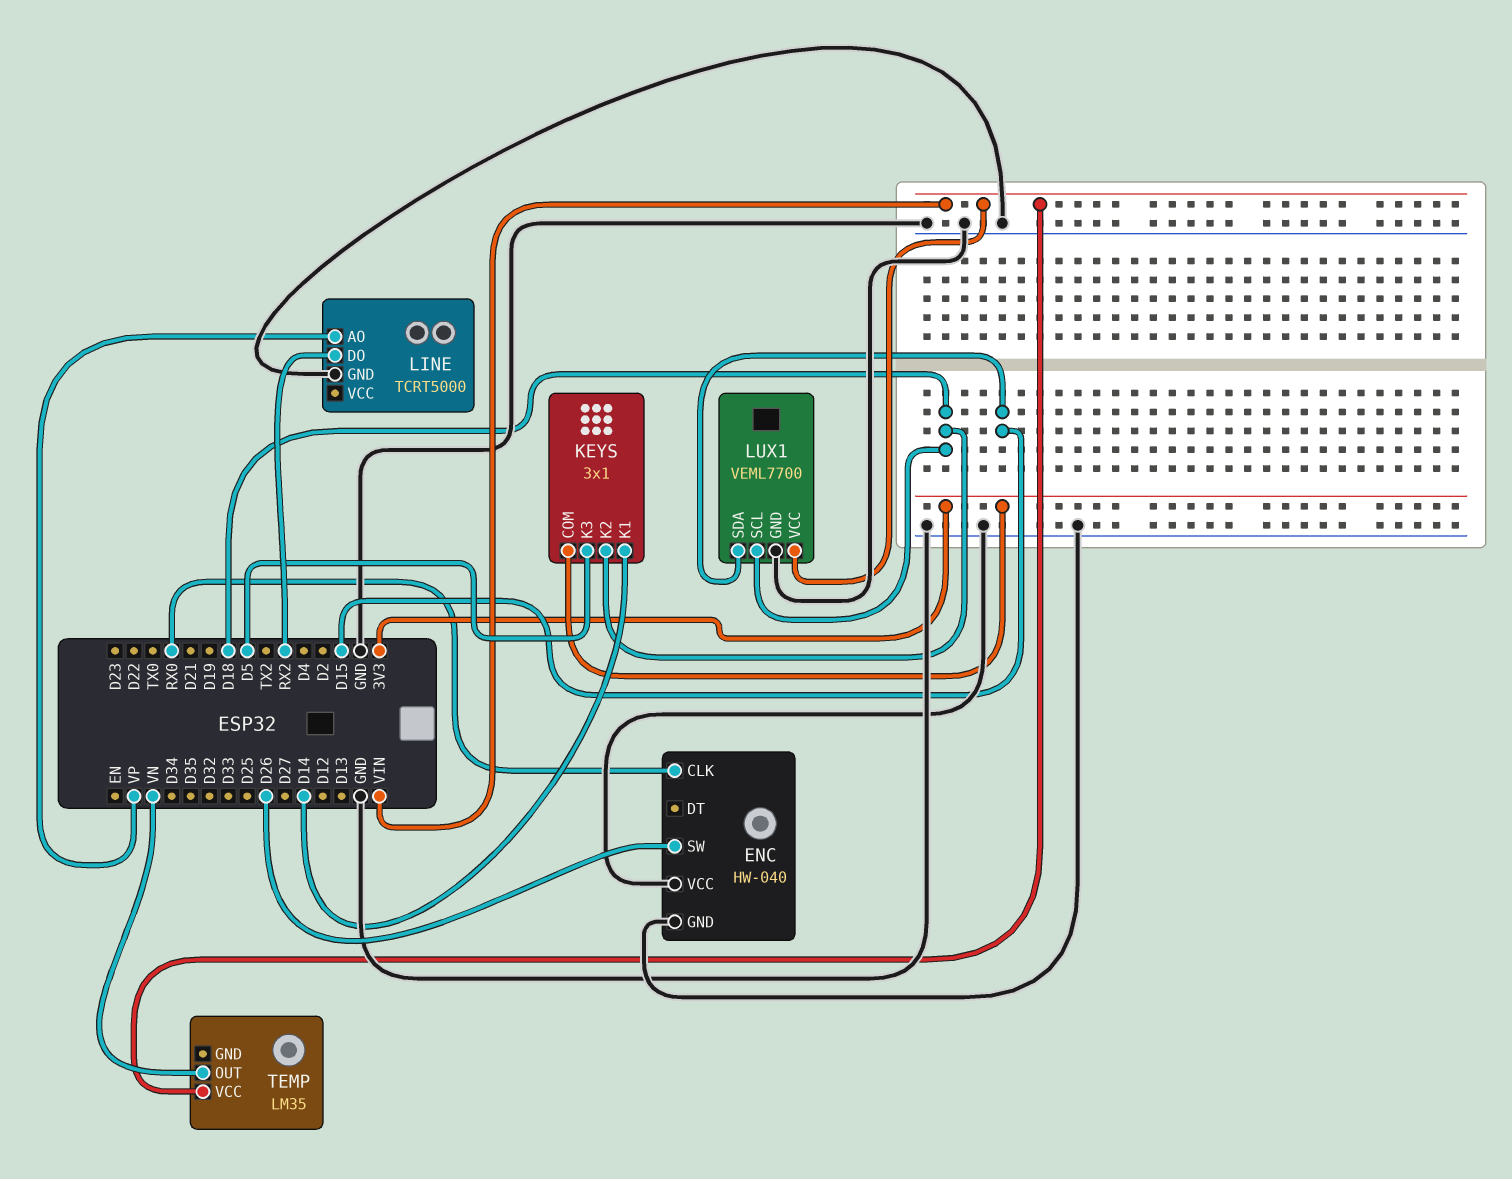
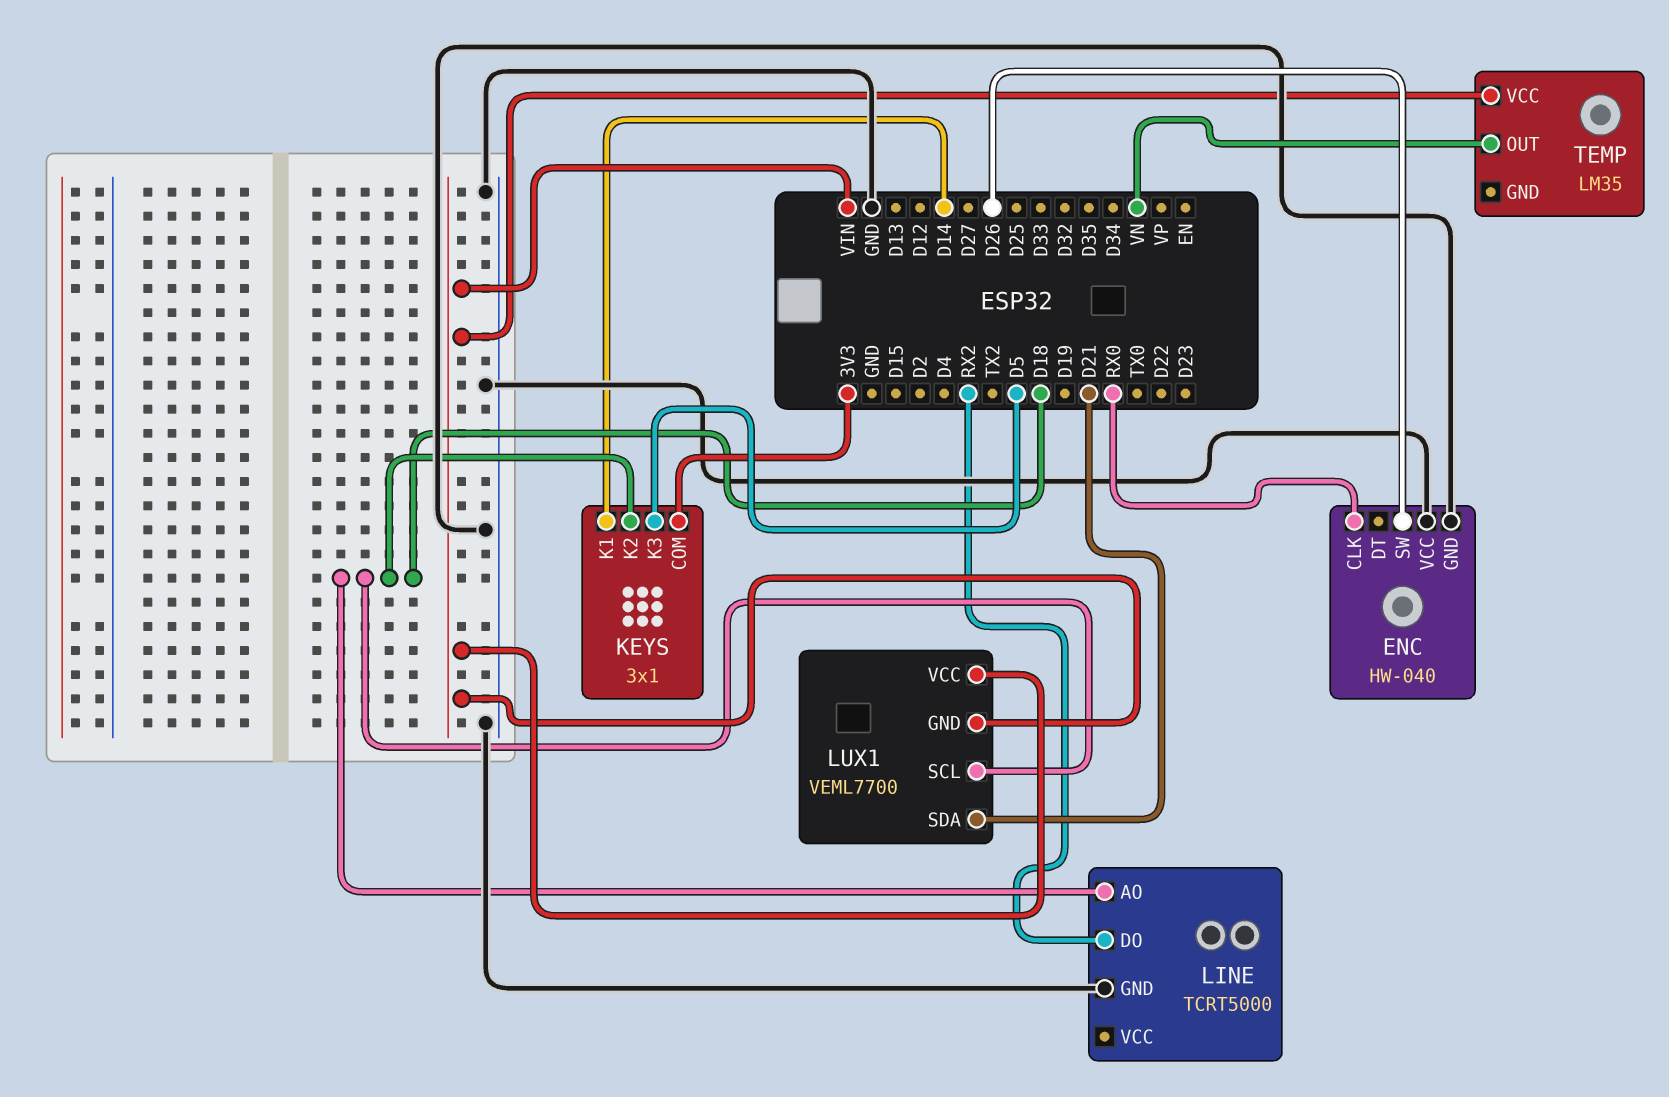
LINE pin AO: VP -> D18
LUX1 pin GND: GND -> VIN
LUX1 pin SDA: D15 -> D21

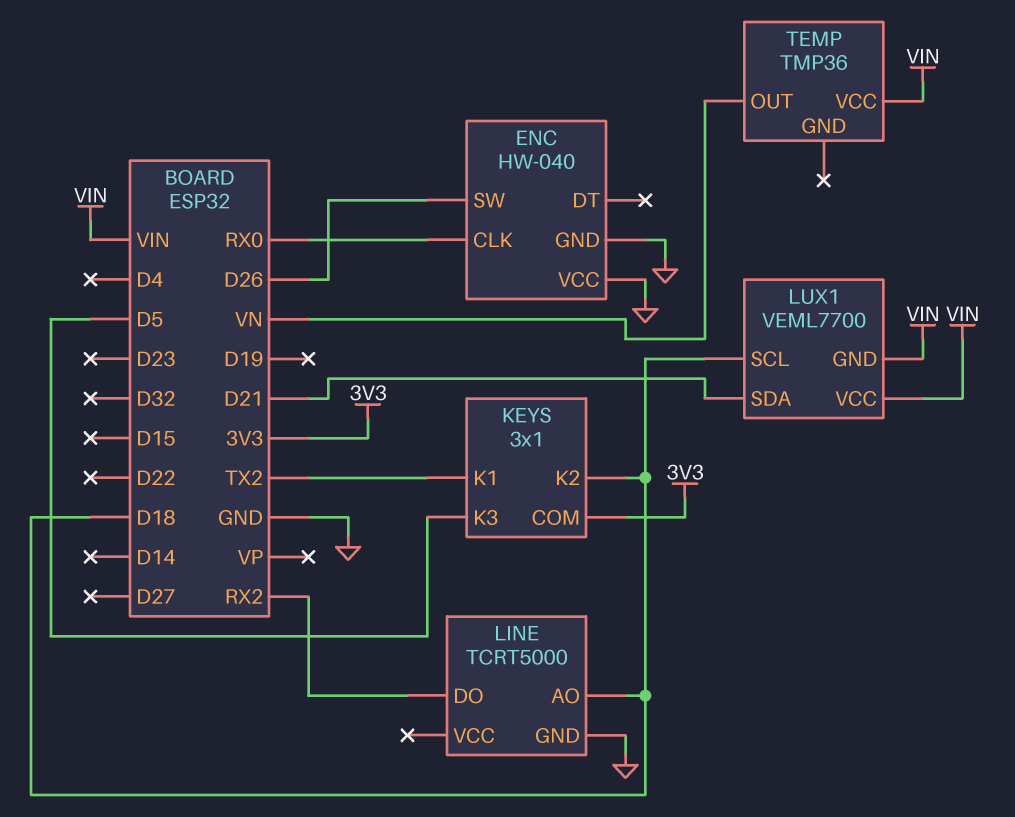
KEYS pin K1: D14 -> TX2
TEMP: LM35 -> TMP36

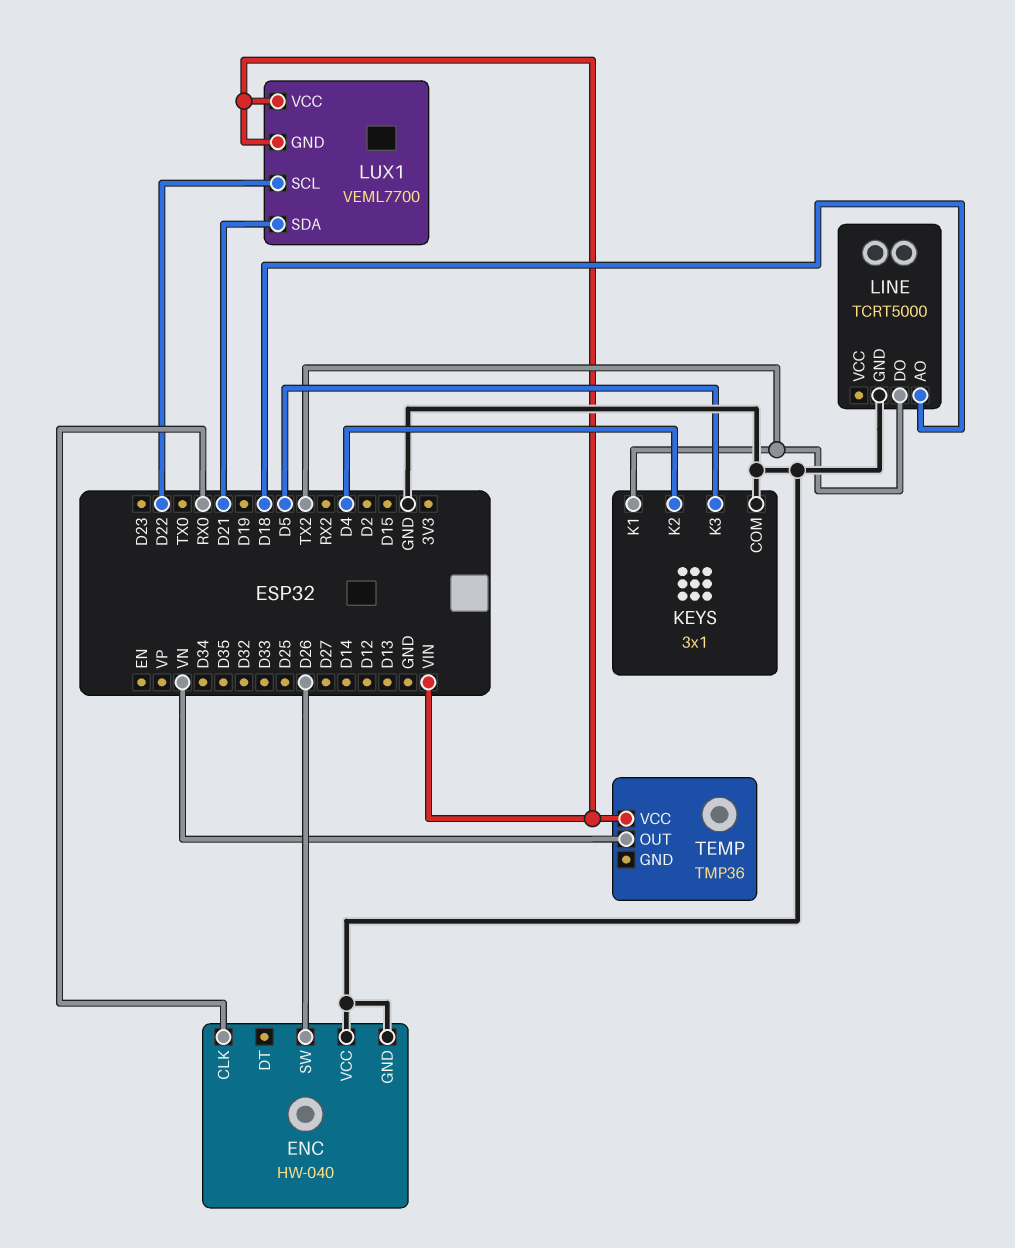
KEYS pin COM: 3V3 -> GND
KEYS pin K2: D18 -> D4
LINE pin DO: RX2 -> TX2
LUX1 pin SCL: D18 -> D22

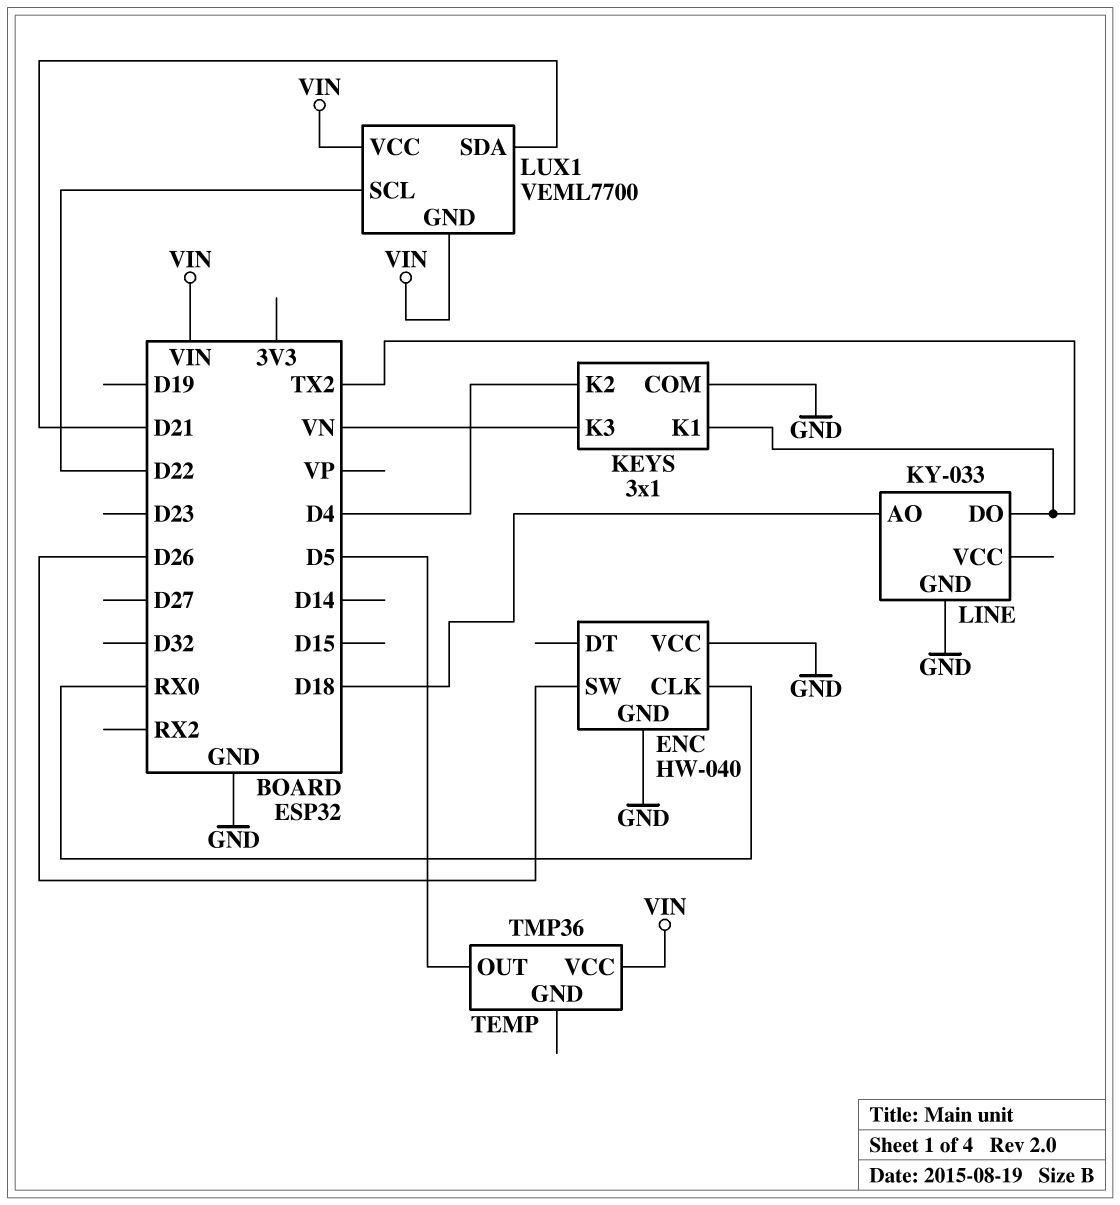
KEYS pin K3: D5 -> VN
LINE: TCRT5000 -> KY-033
TEMP pin OUT: VN -> D5

